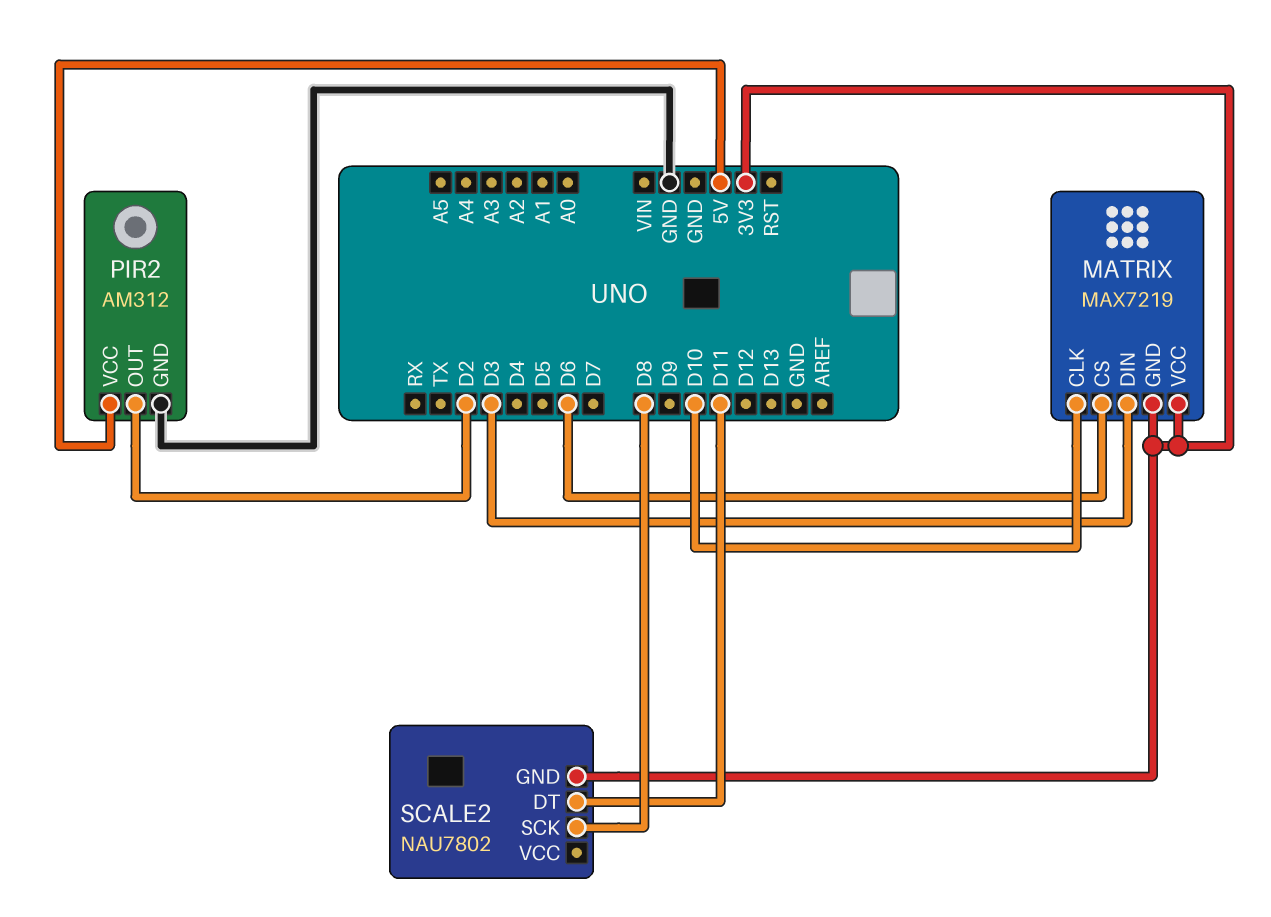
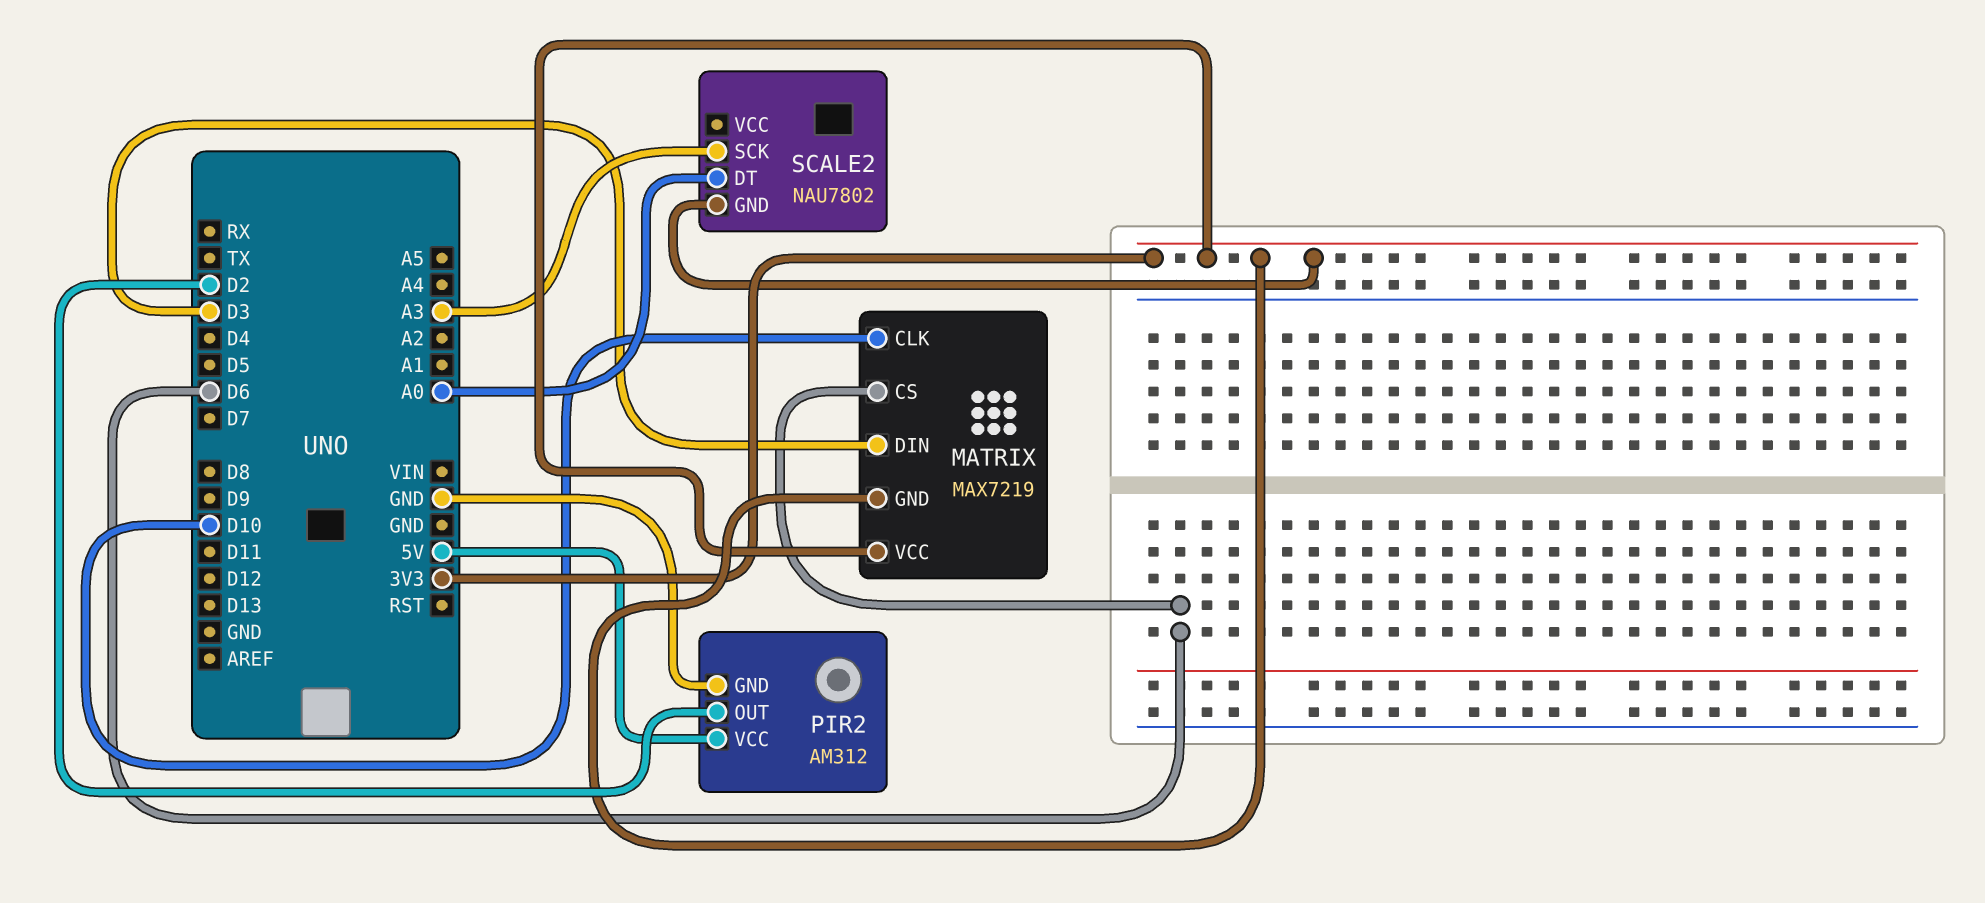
SCALE2 pin DT: D11 -> A0
SCALE2 pin SCK: D8 -> A3

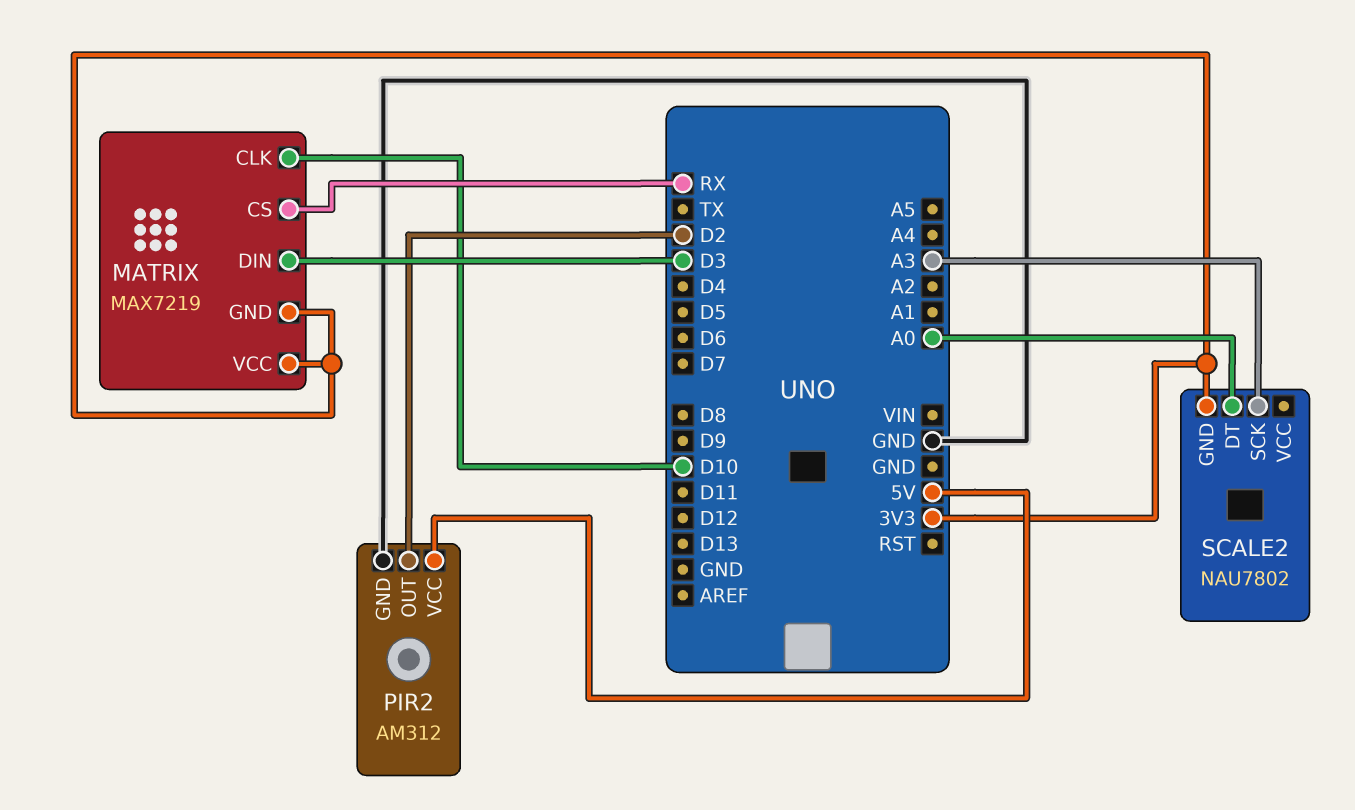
MATRIX pin CS: D6 -> RX

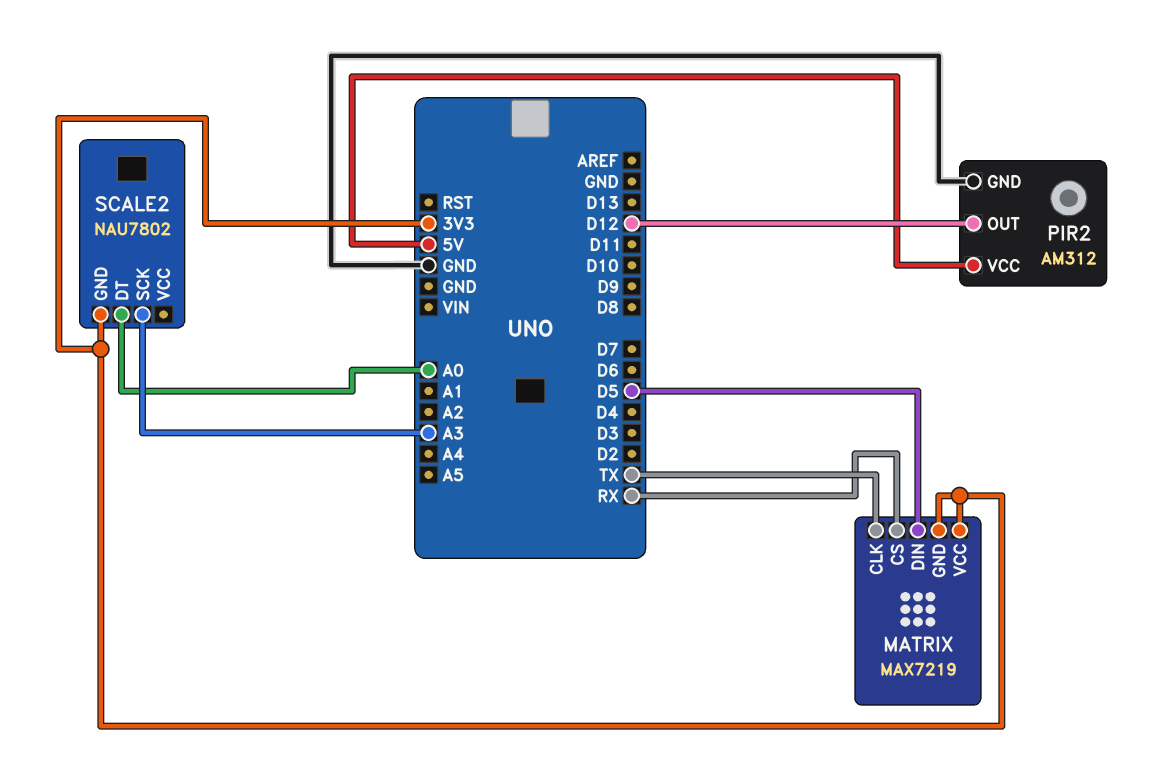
MATRIX pin CLK: D10 -> TX
MATRIX pin DIN: D3 -> D5
PIR2 pin OUT: D2 -> D12

